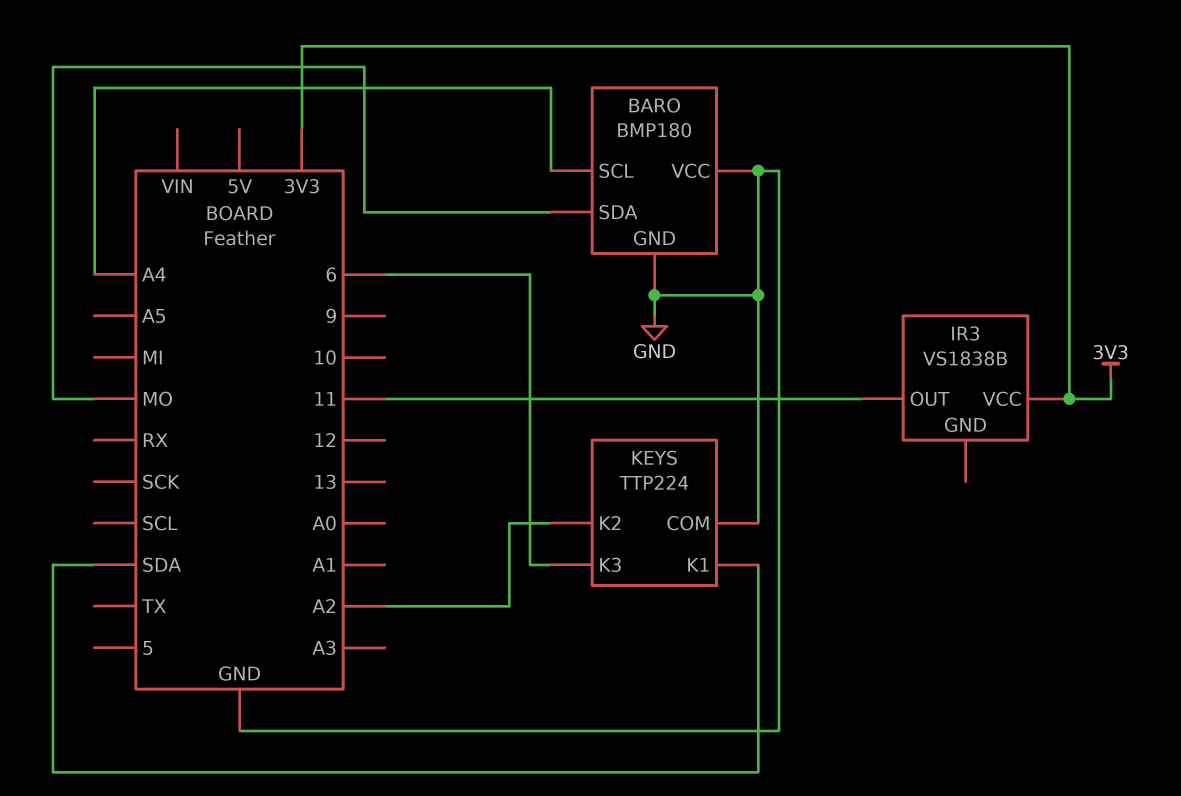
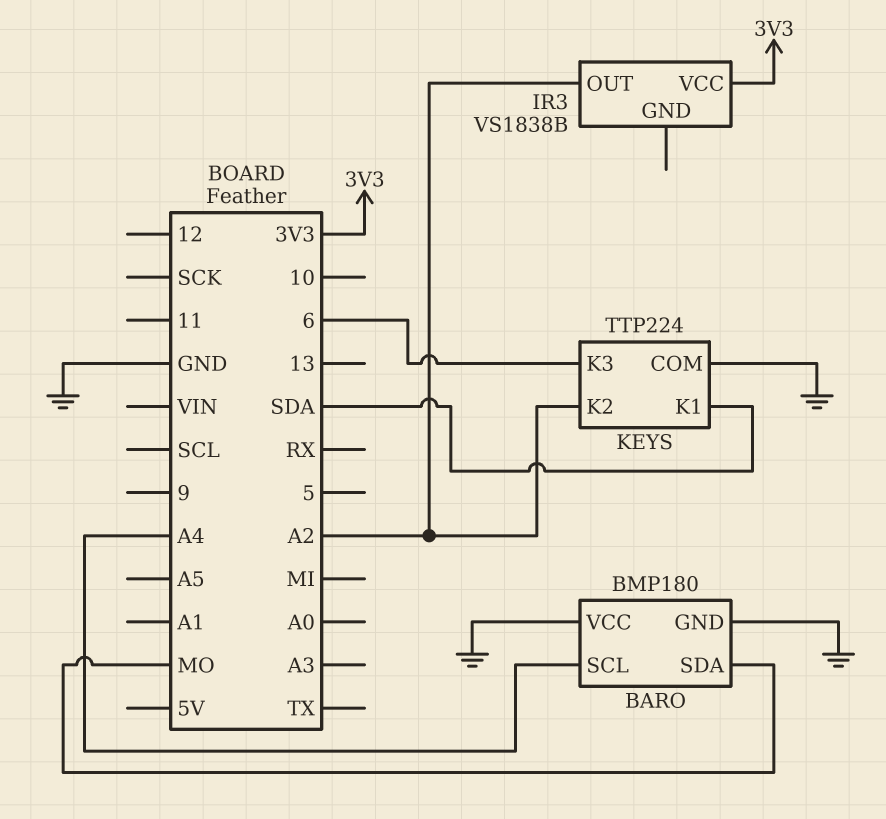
IR3 pin OUT: 11 -> A2

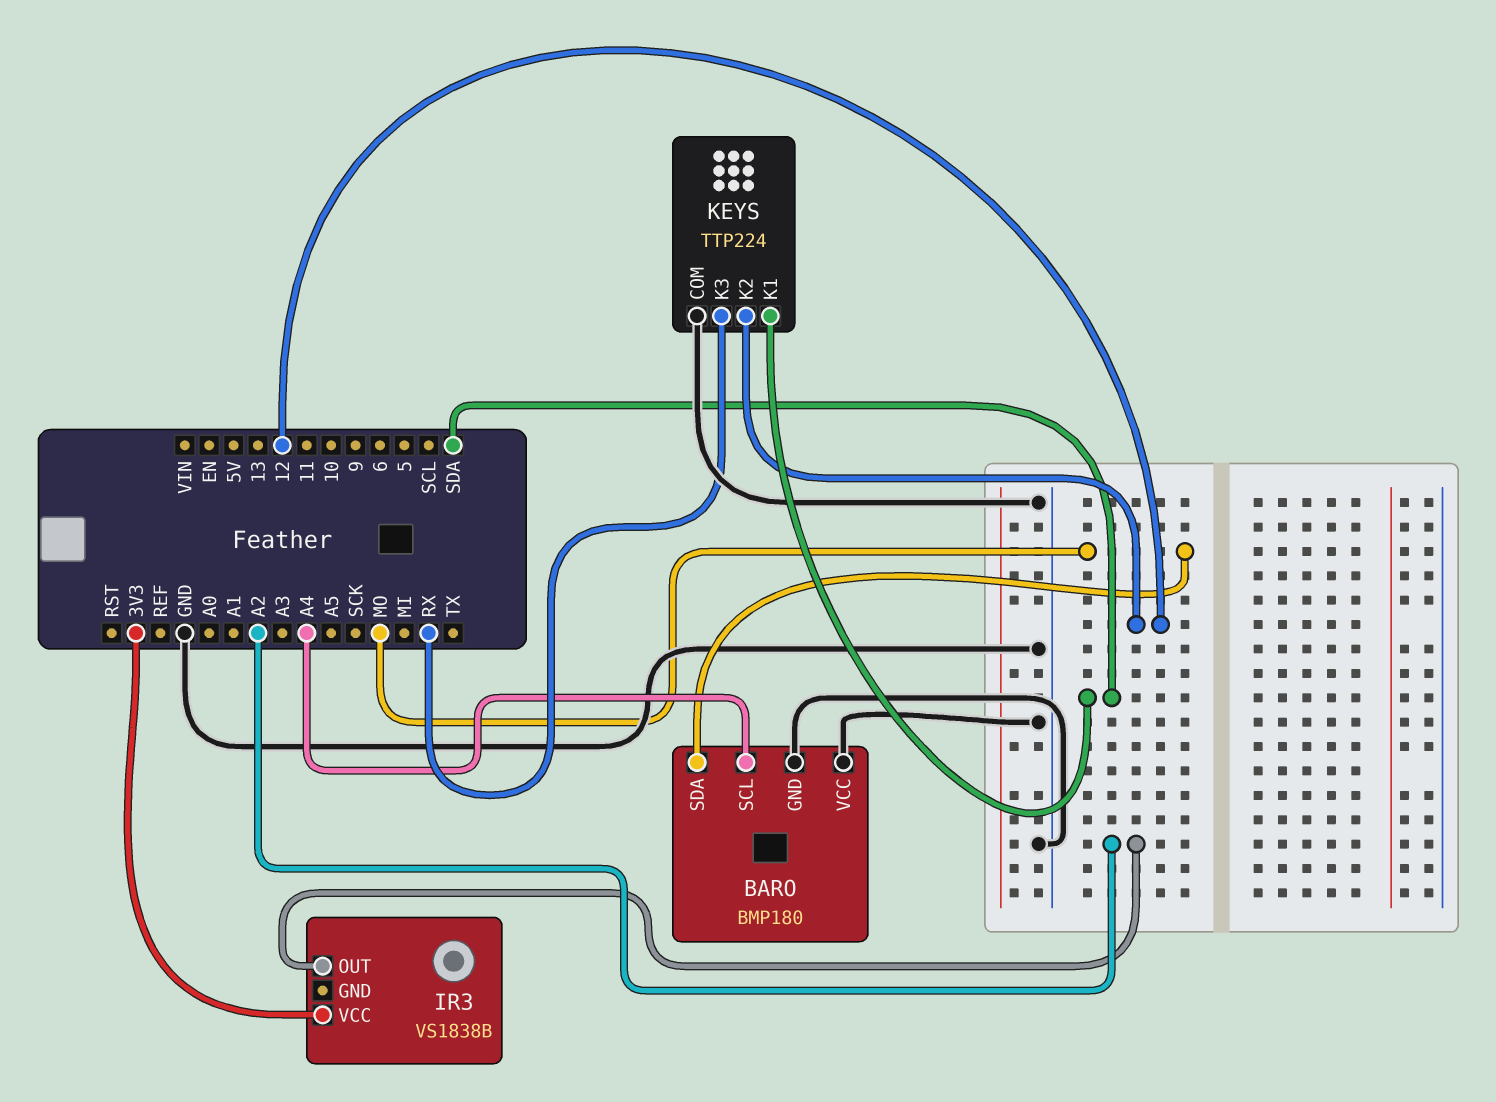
KEYS pin K2: A2 -> 12
KEYS pin K3: 6 -> RX

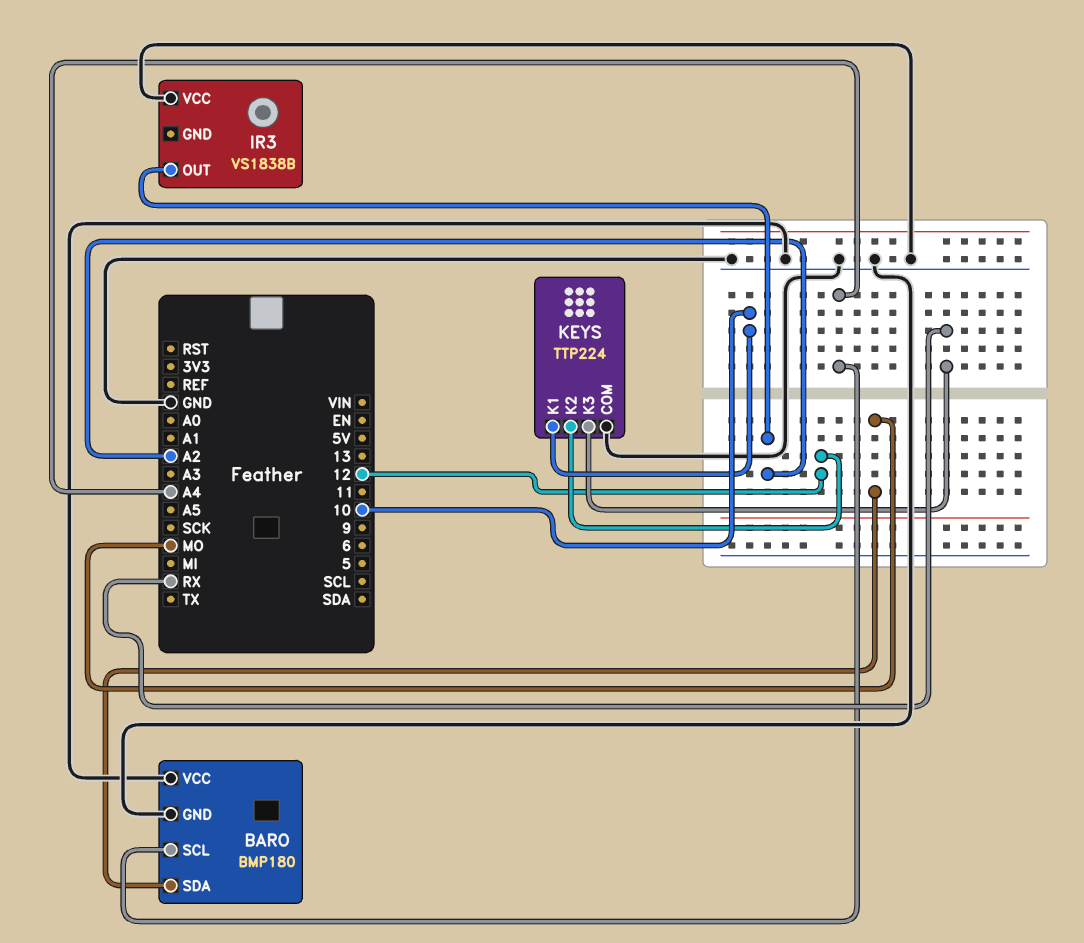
IR3 pin VCC: 3V3 -> GND
KEYS pin K1: SDA -> 10

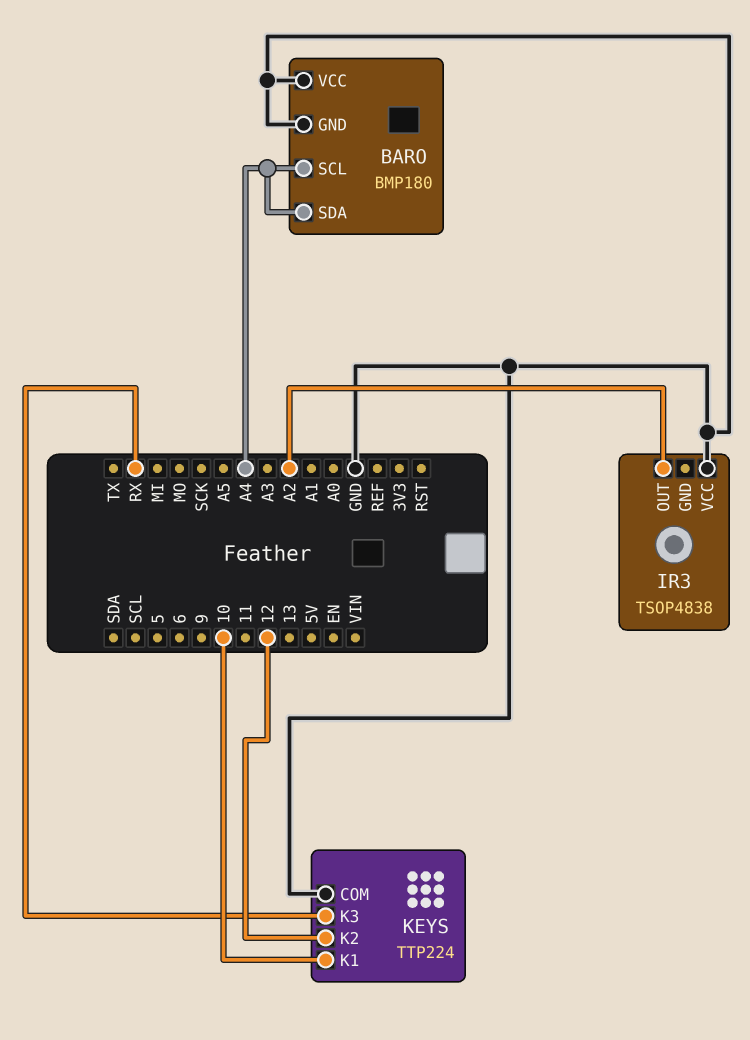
BARO pin SDA: MO -> A4
IR3: VS1838B -> TSOP4838

